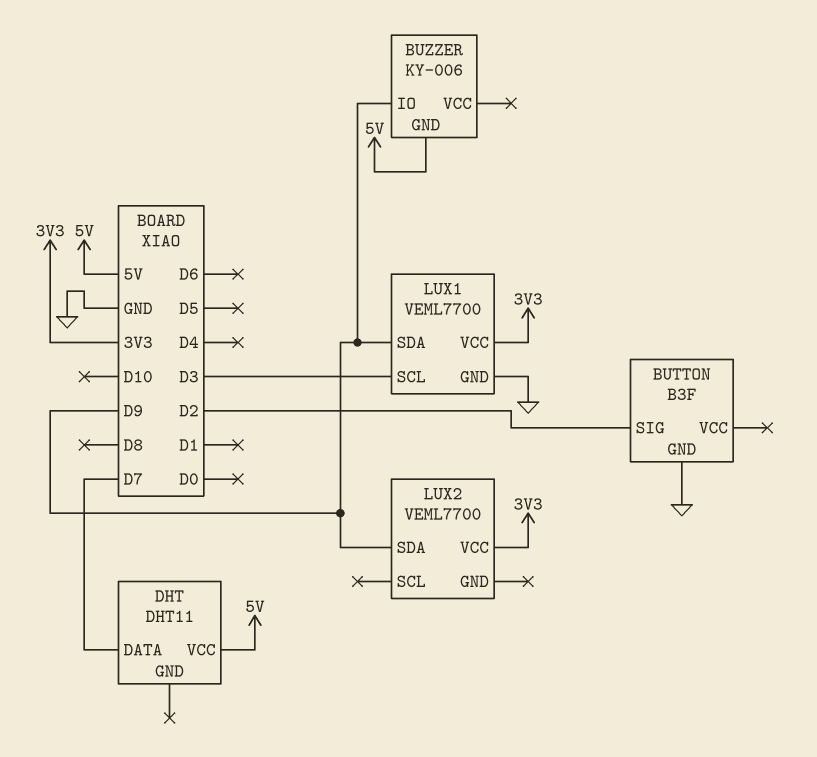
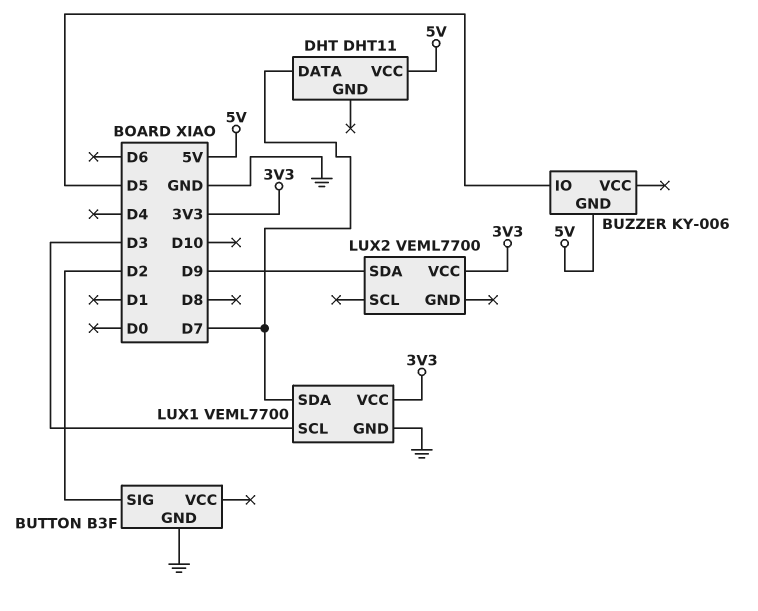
BUZZER pin IO: D9 -> D5
LUX1 pin SDA: D9 -> D7

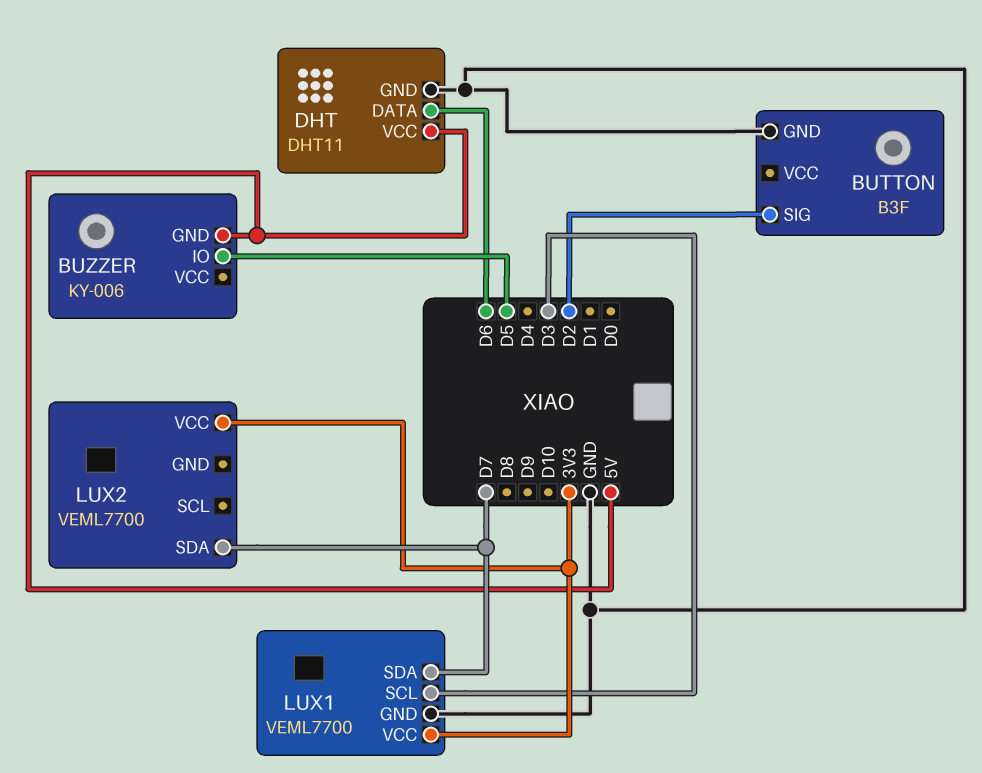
DHT pin DATA: D7 -> D6
DHT pin GND: none -> GND
LUX2 pin SDA: D9 -> D7

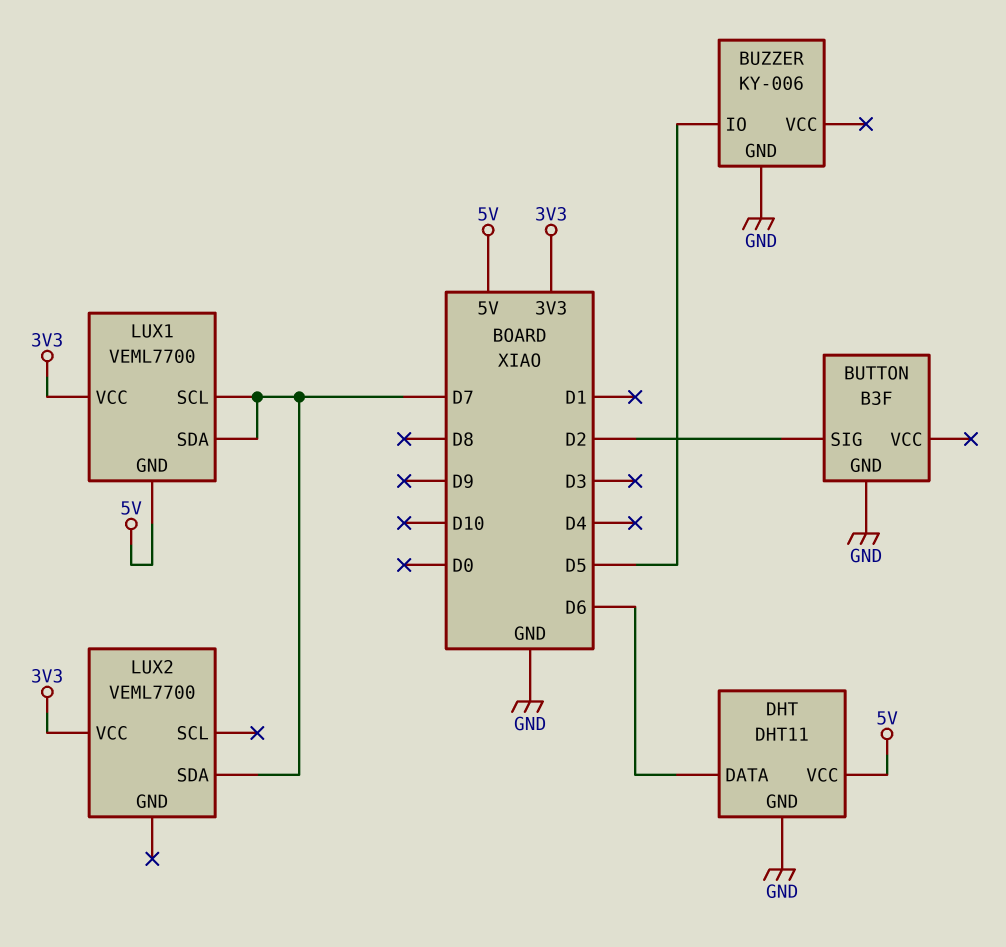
BUZZER pin GND: 5V -> GND
LUX1 pin GND: GND -> 5V
LUX1 pin SCL: D3 -> D7

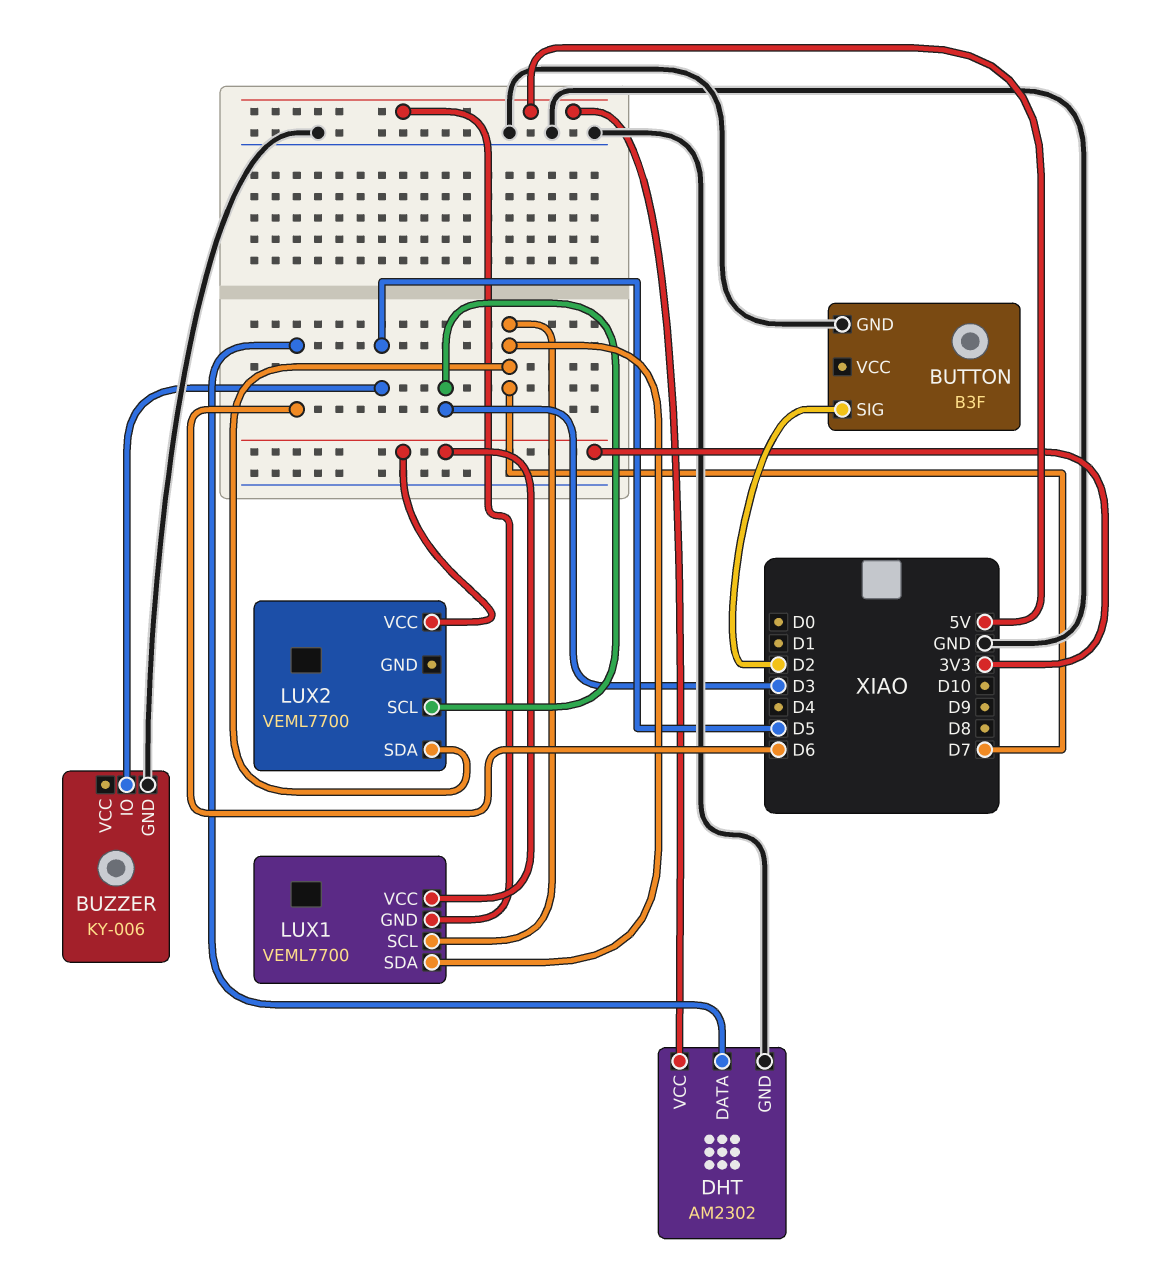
DHT: DHT11 -> AM2302
LUX2 pin SCL: none -> D3

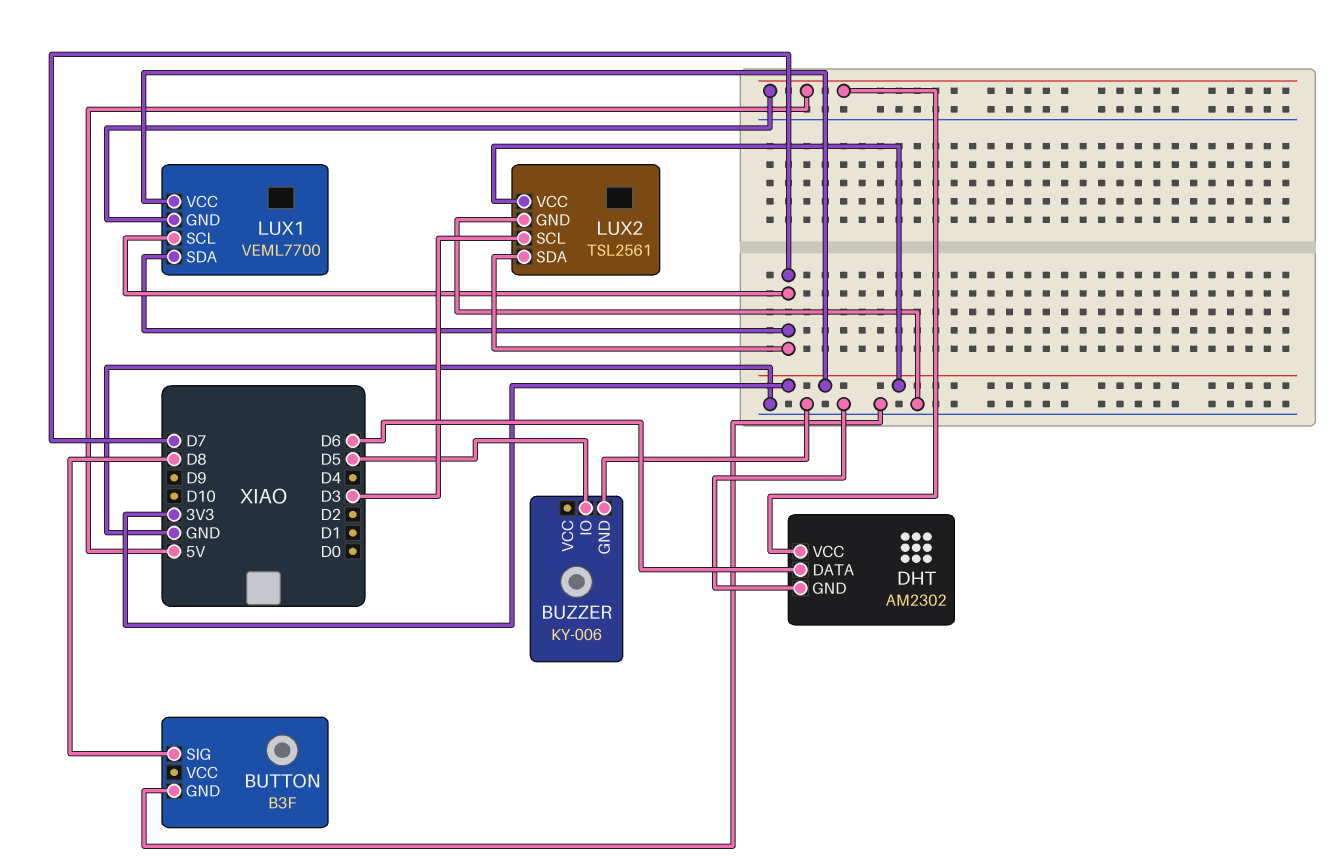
BUTTON pin SIG: D2 -> D8
LUX2: VEML7700 -> TSL2561
LUX2 pin GND: none -> GND

